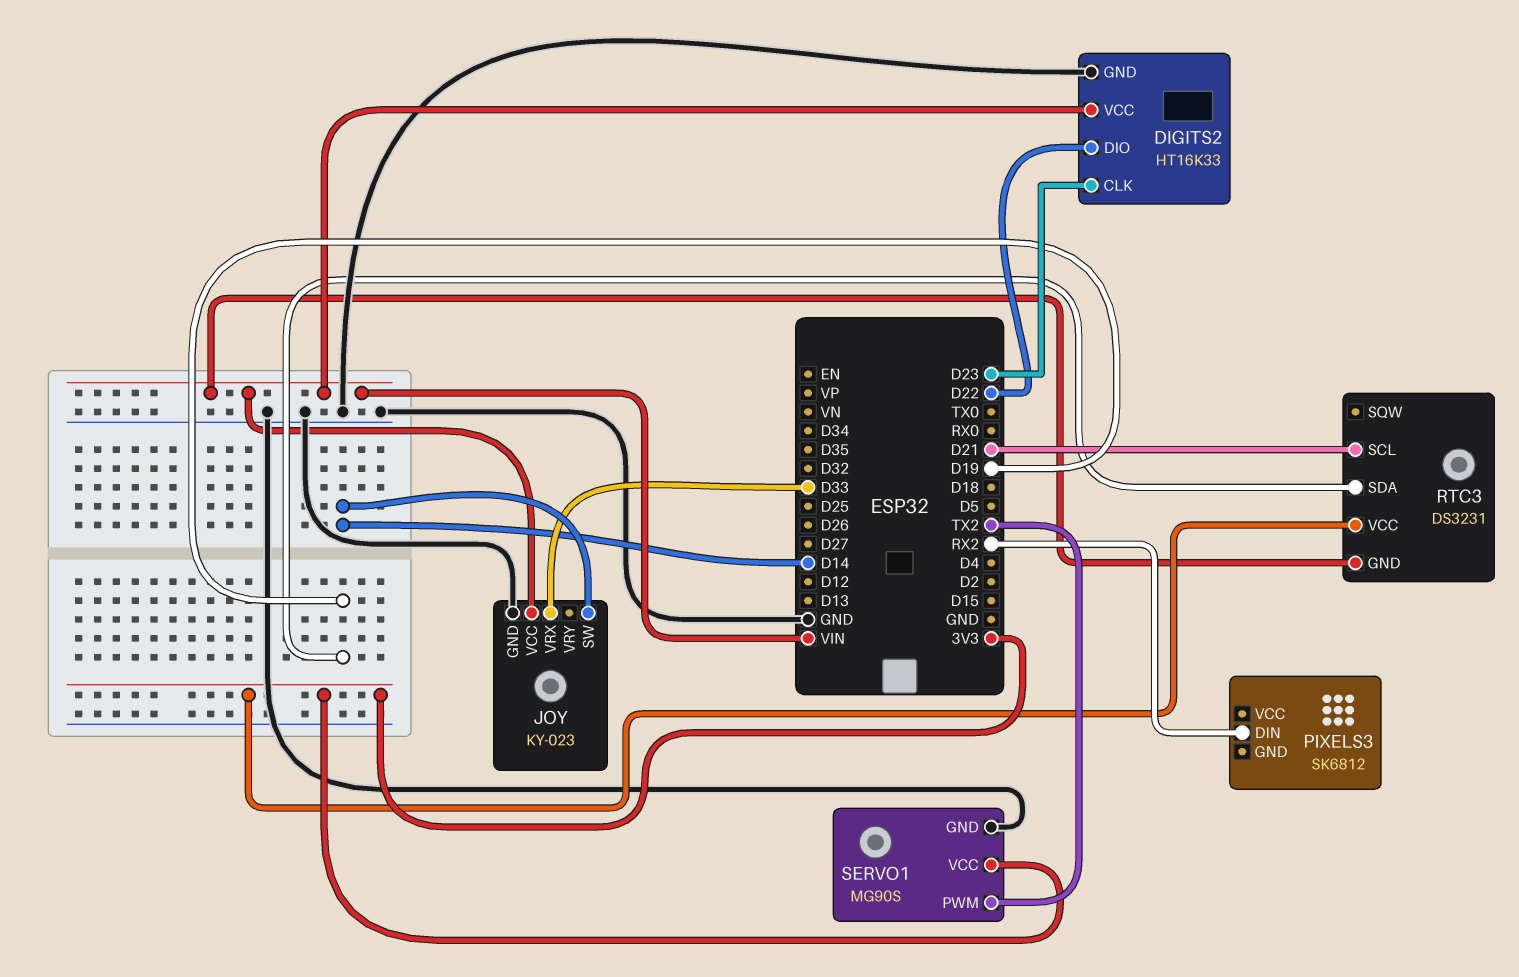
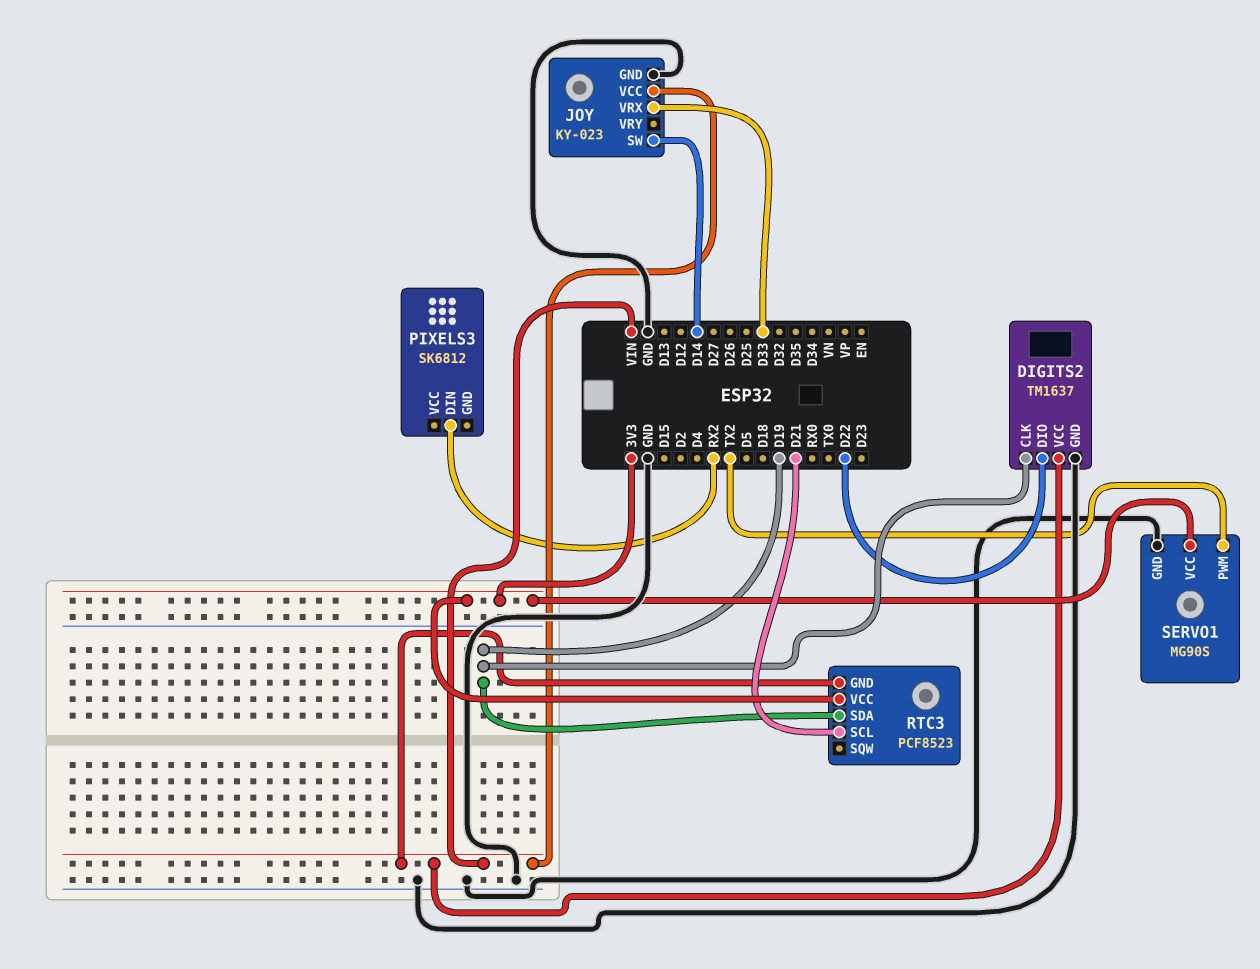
DIGITS2: HT16K33 -> TM1637
DIGITS2 pin CLK: D23 -> D19
RTC3: DS3231 -> PCF8523

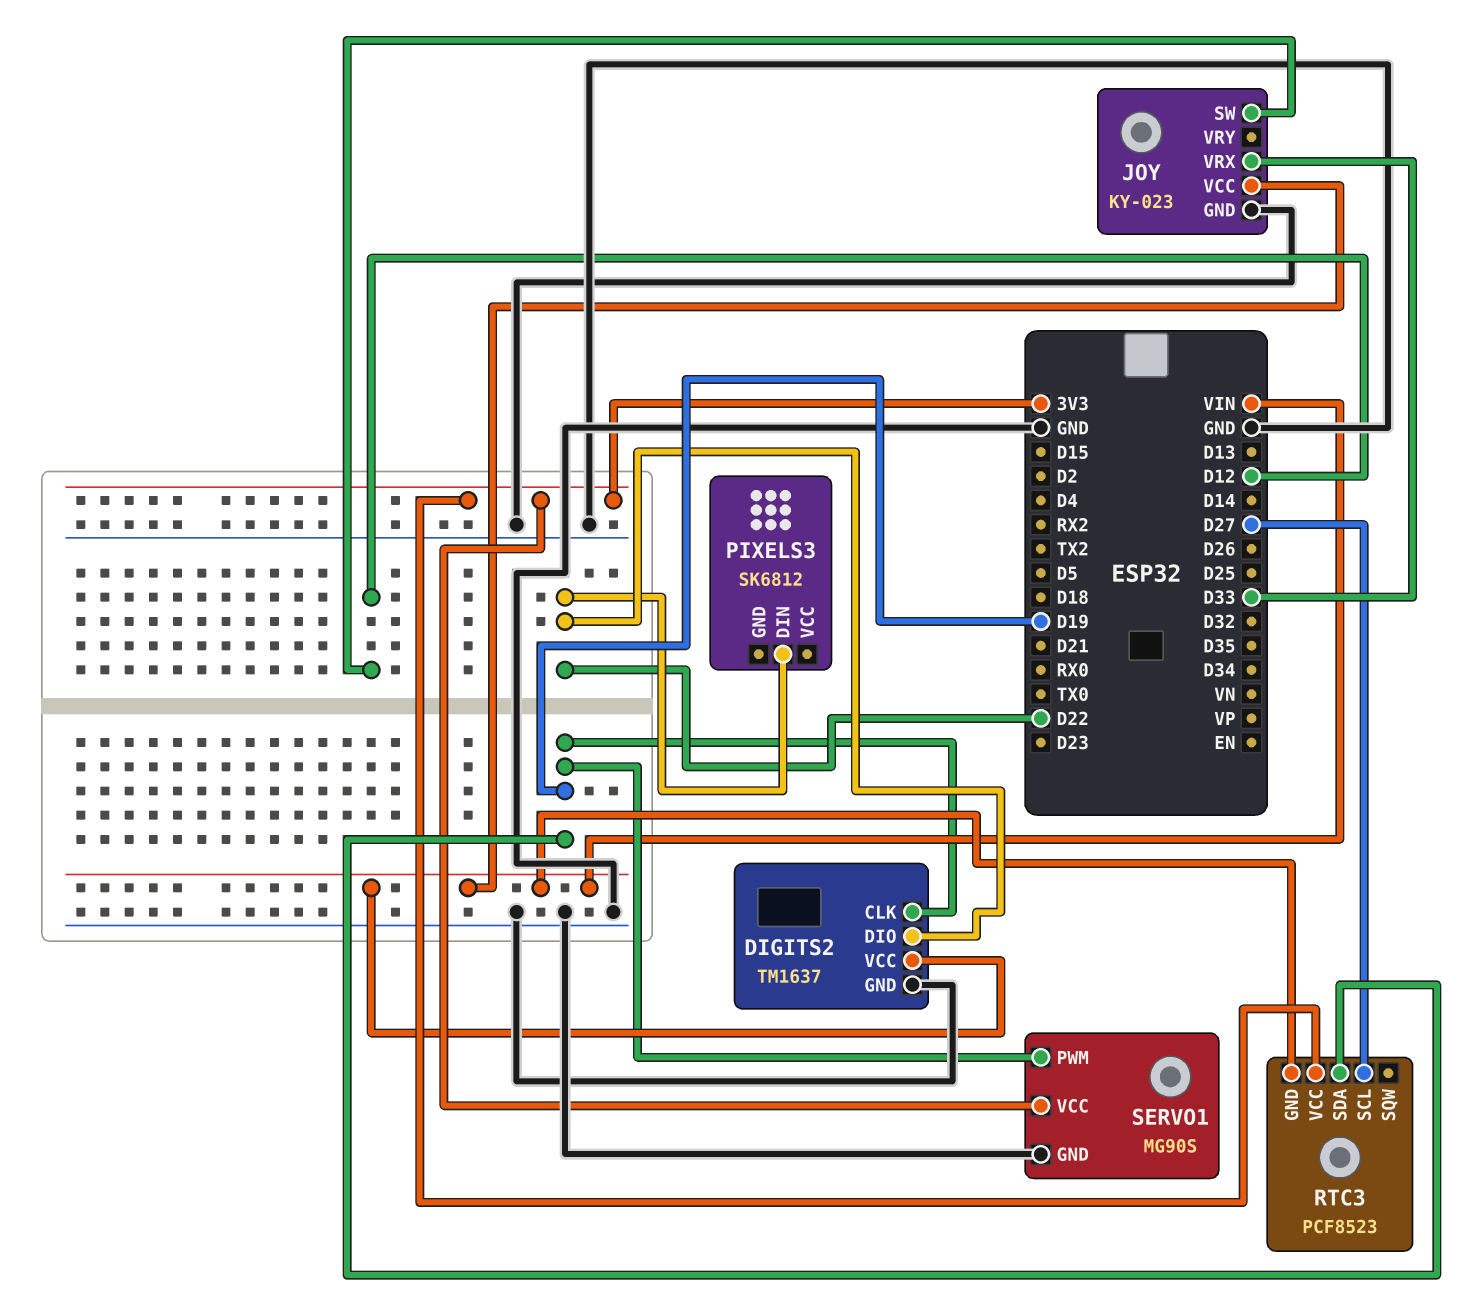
JOY pin SW: D14 -> D12
PIXELS3 pin DIN: RX2 -> D22
RTC3 pin SCL: D21 -> D27
SERVO1 pin PWM: TX2 -> D19

